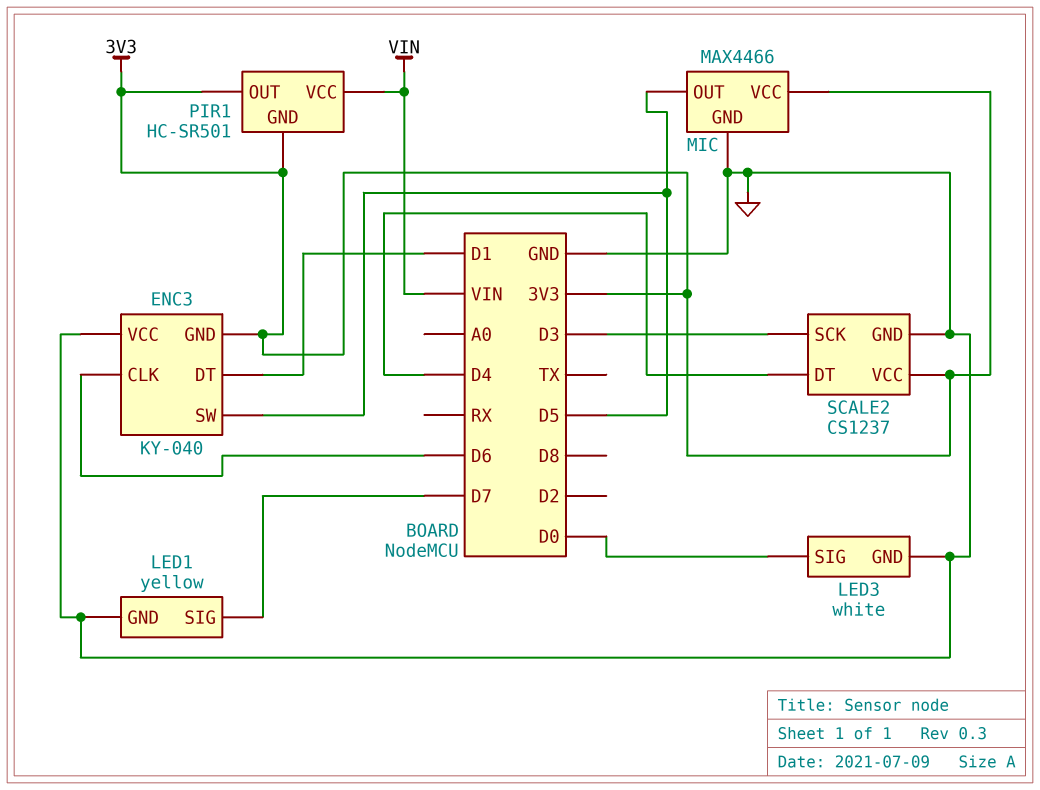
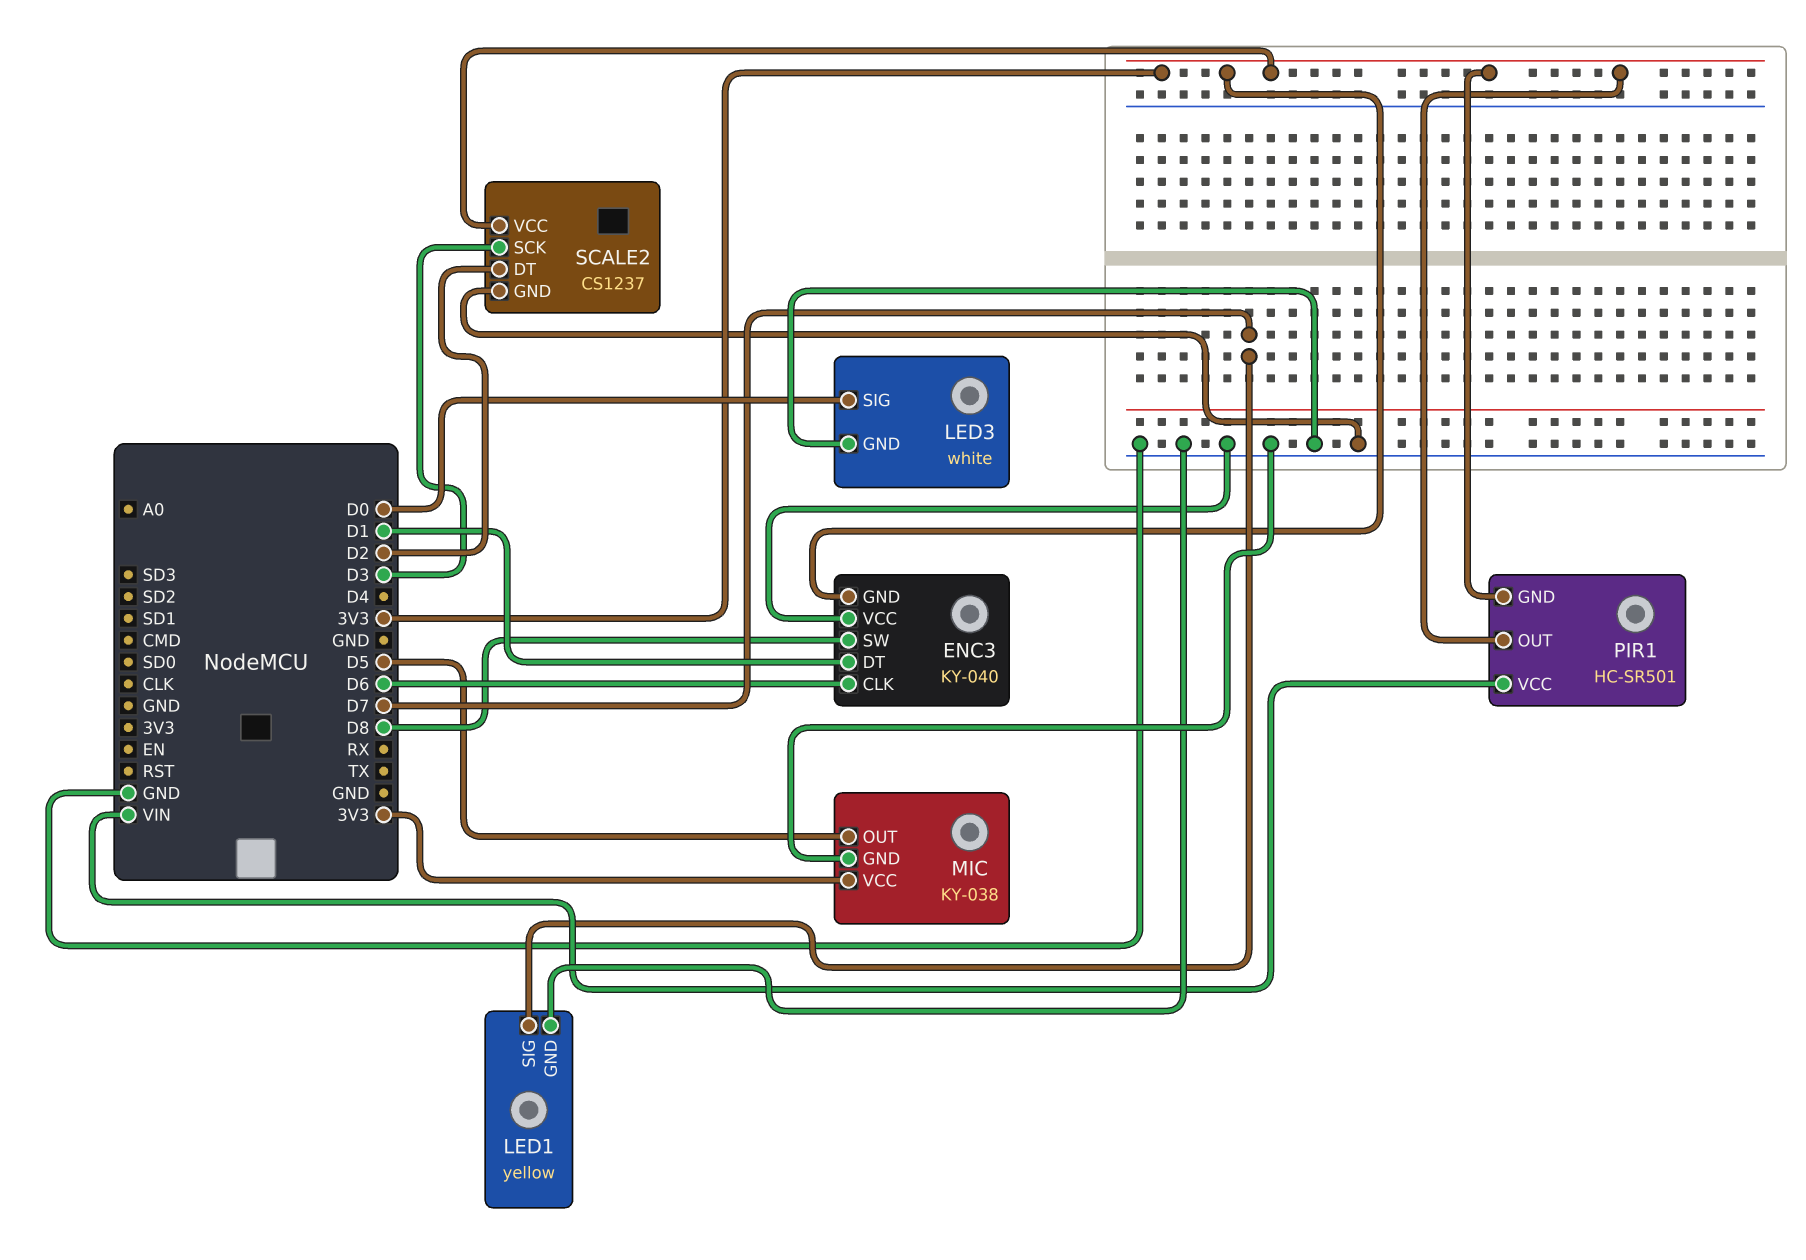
ENC3 pin SW: D5 -> D8
MIC: MAX4466 -> KY-038
SCALE2 pin DT: D4 -> D2

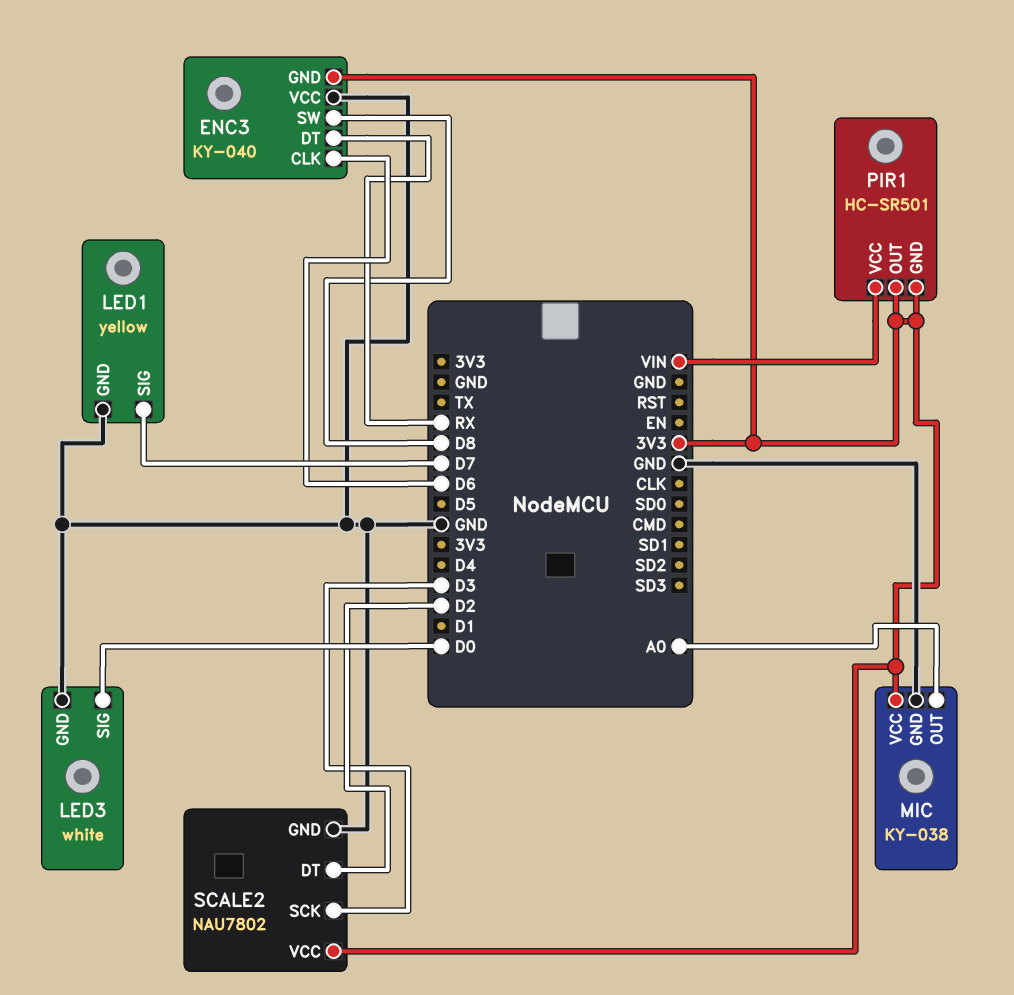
ENC3 pin DT: D1 -> RX
MIC pin OUT: D5 -> A0
SCALE2: CS1237 -> NAU7802

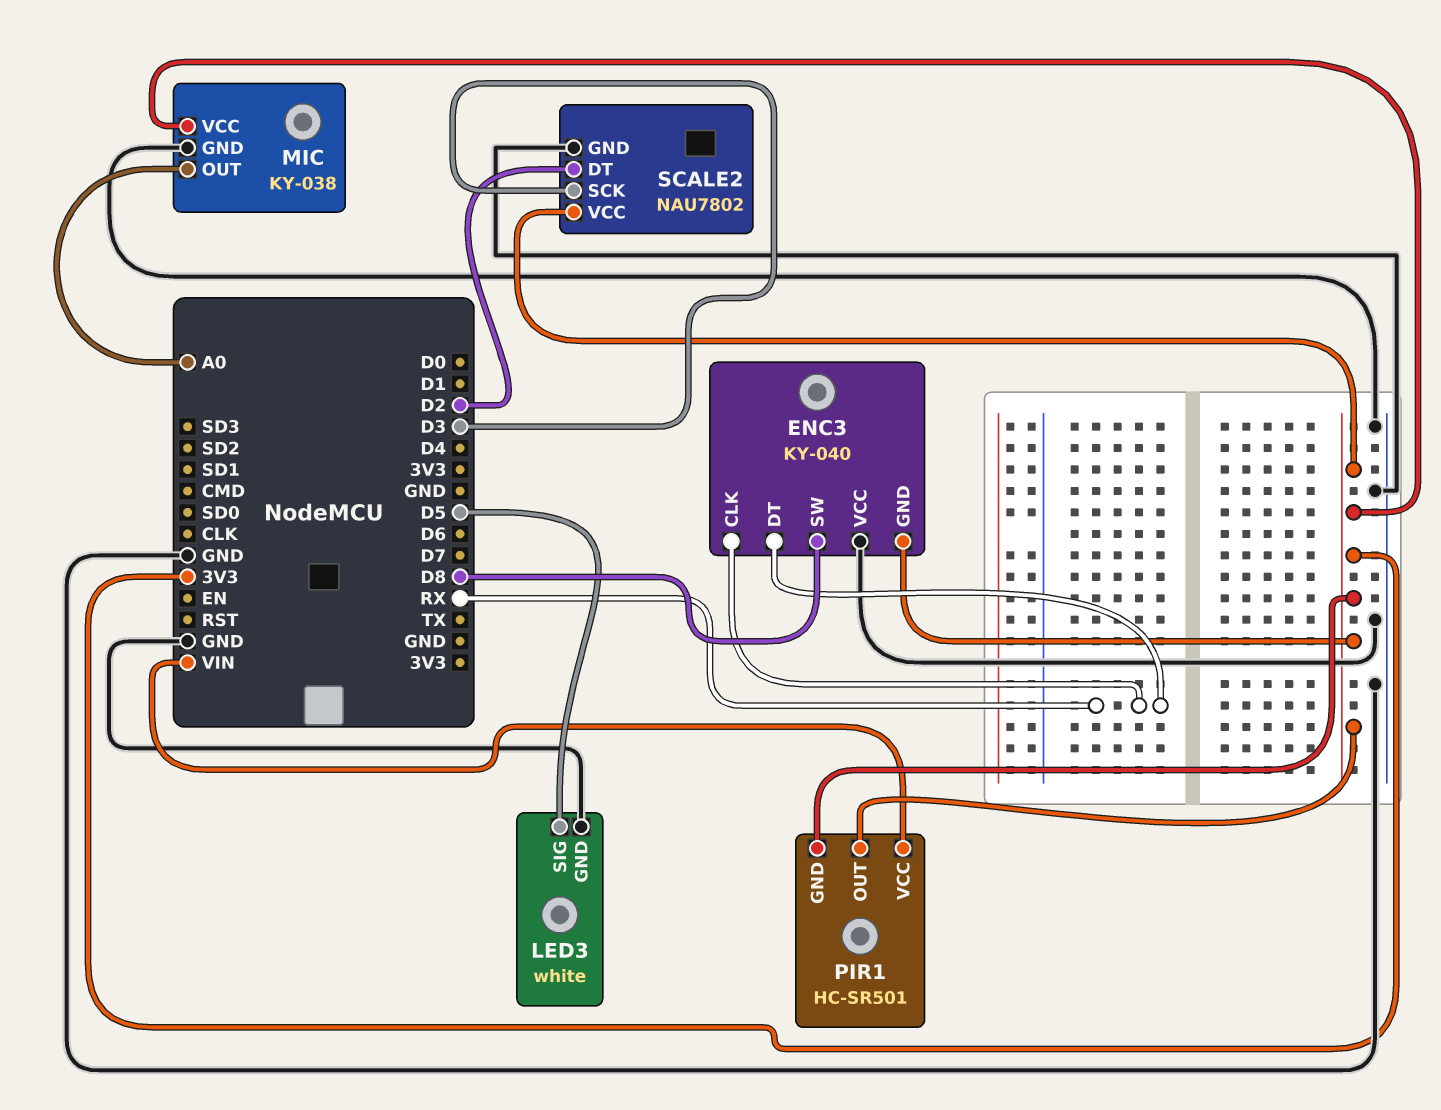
ENC3 pin CLK: D6 -> RX
LED1: yellow -> none
LED1 pin GND: GND -> none
LED1 pin SIG: D7 -> none
LED3 pin SIG: D0 -> D5

